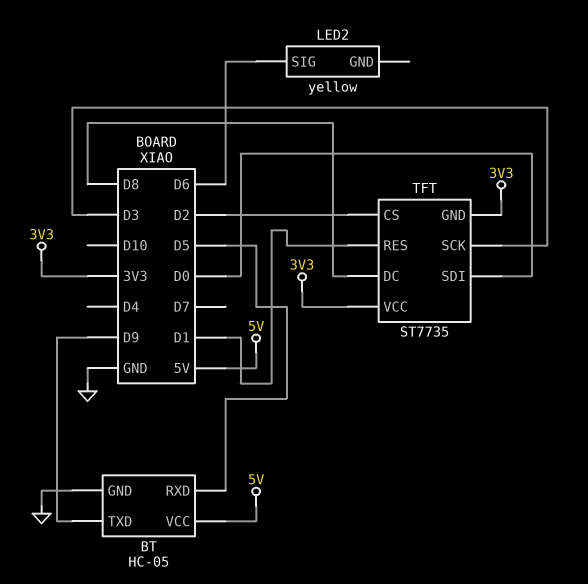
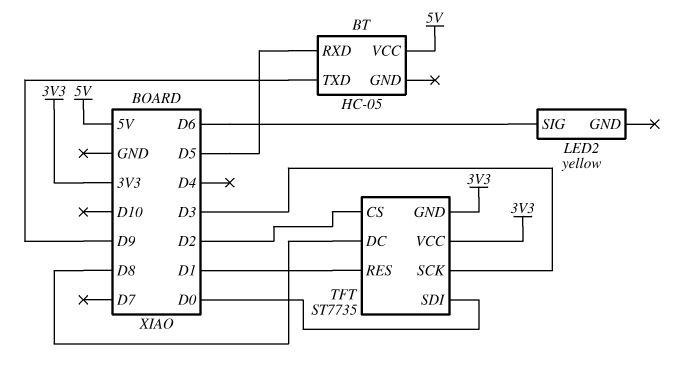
BT pin GND: GND -> none

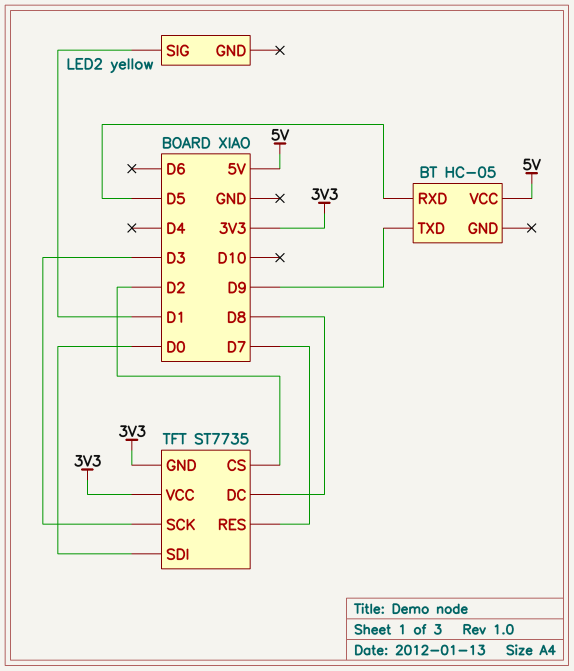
LED2 pin SIG: D6 -> D1
TFT pin RES: D1 -> D7

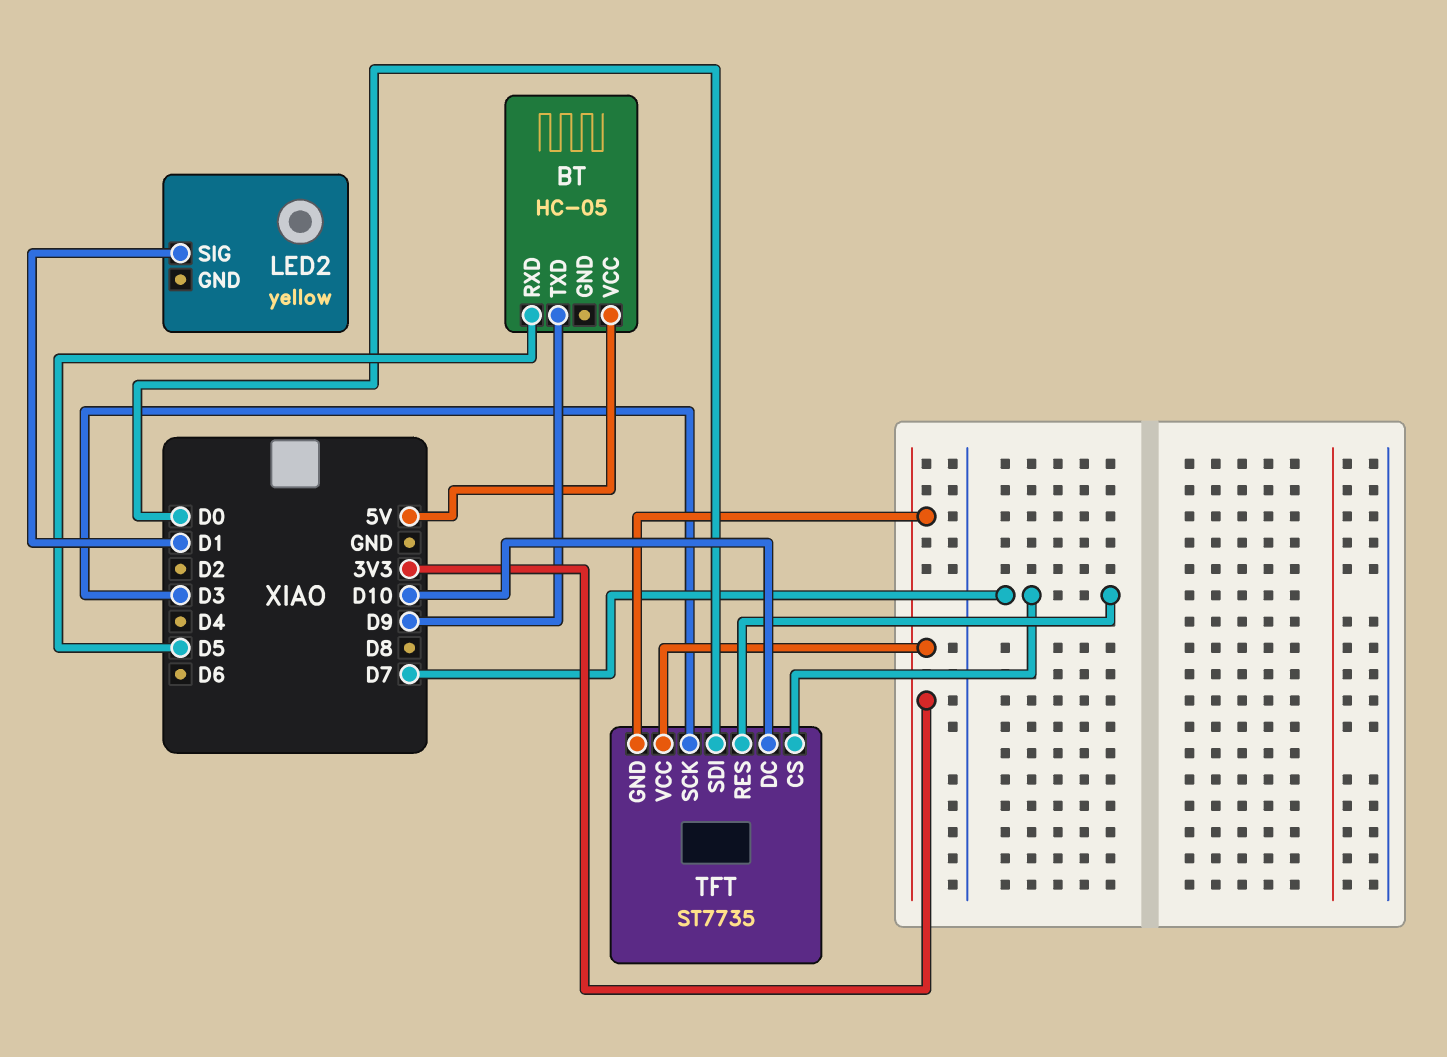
TFT pin CS: D2 -> D7
TFT pin DC: D8 -> D10

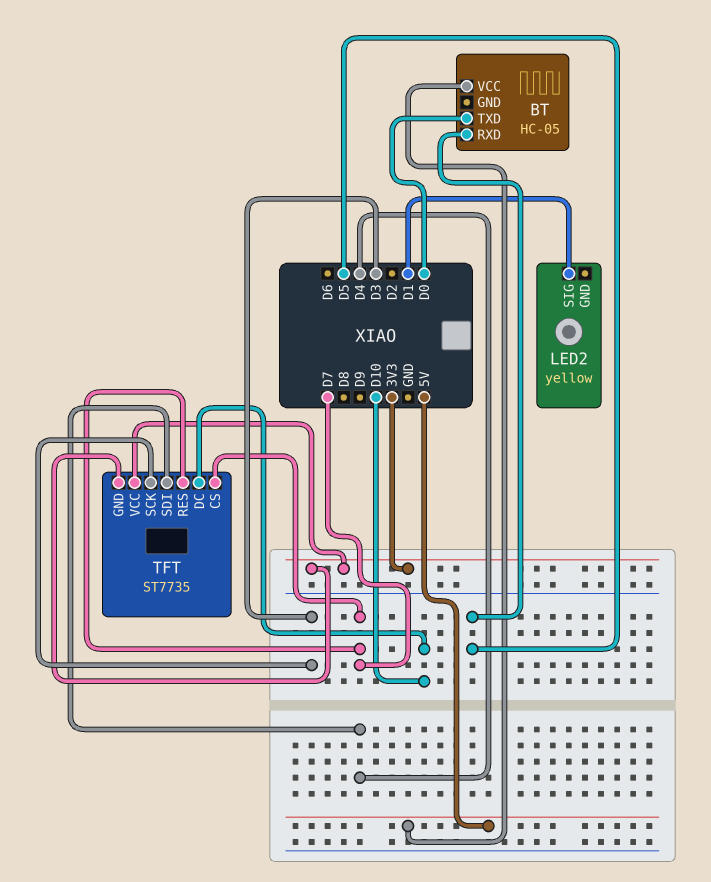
BT pin TXD: D9 -> D0
TFT pin SDI: D0 -> D4

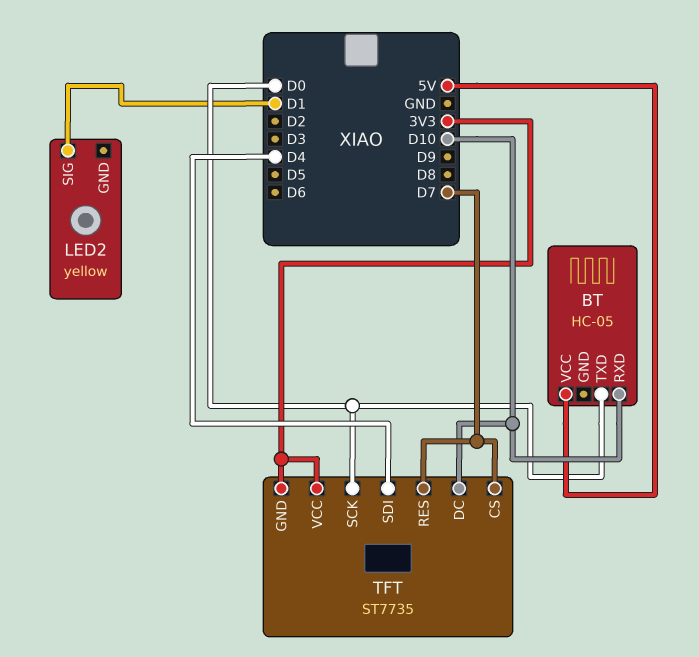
BT pin RXD: D5 -> D10
TFT pin SCK: D3 -> D0

